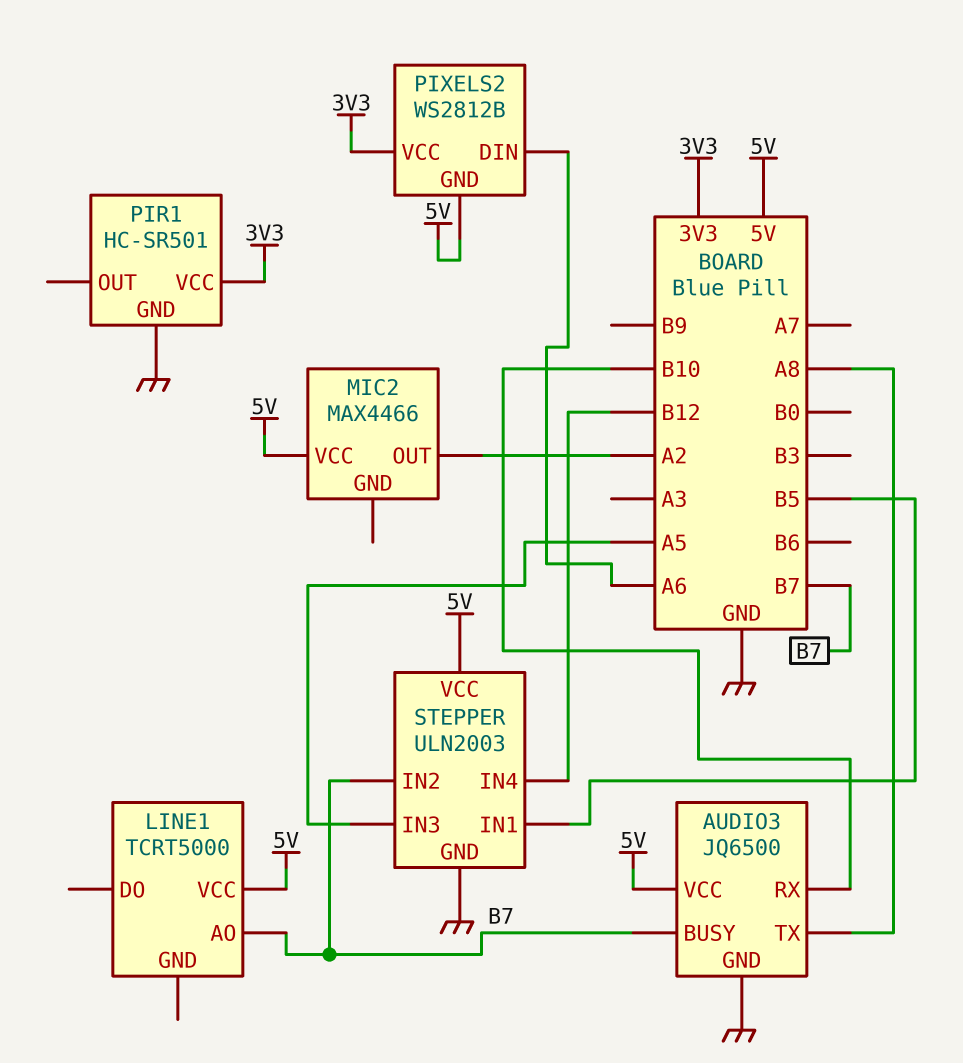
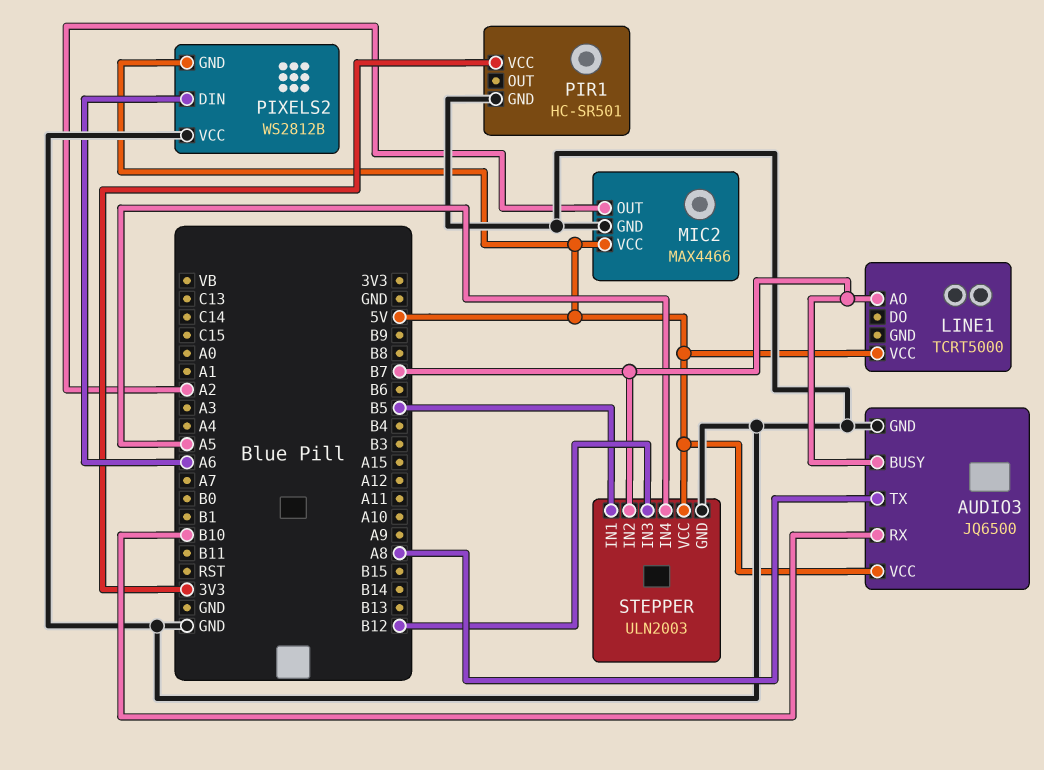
MIC2 pin GND: none -> GND
PIXELS2 pin VCC: 3V3 -> GND
STEPPER pin IN3: A5 -> B12
STEPPER pin IN4: B12 -> A5

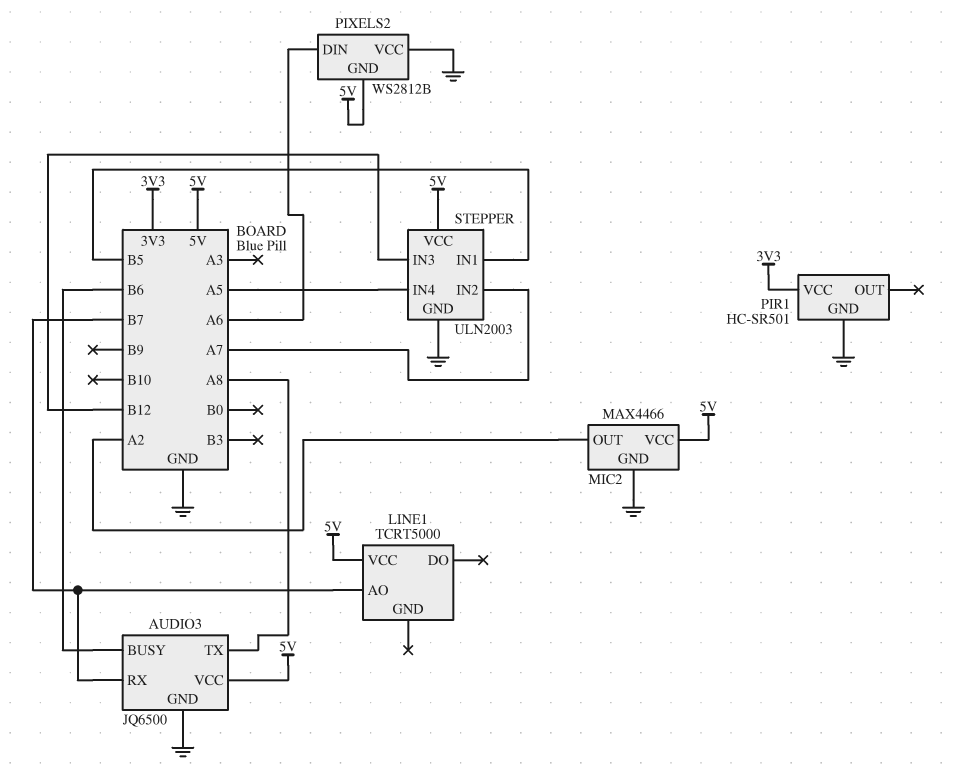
AUDIO3 pin BUSY: B7 -> B6
AUDIO3 pin RX: B10 -> B7
STEPPER pin IN2: B7 -> A7

